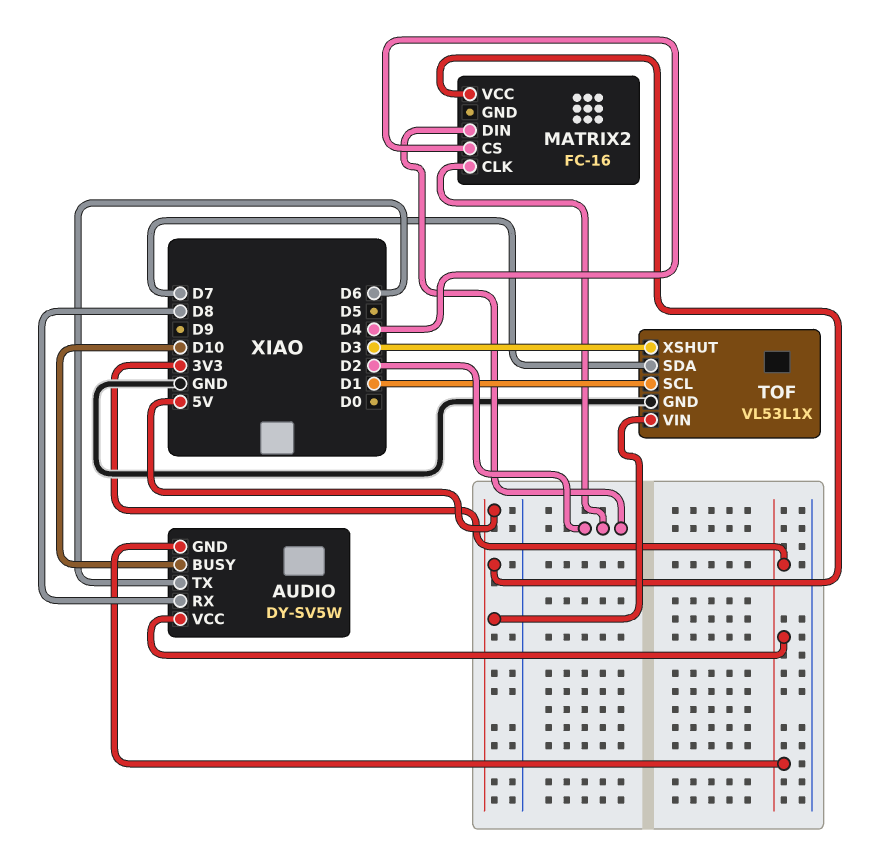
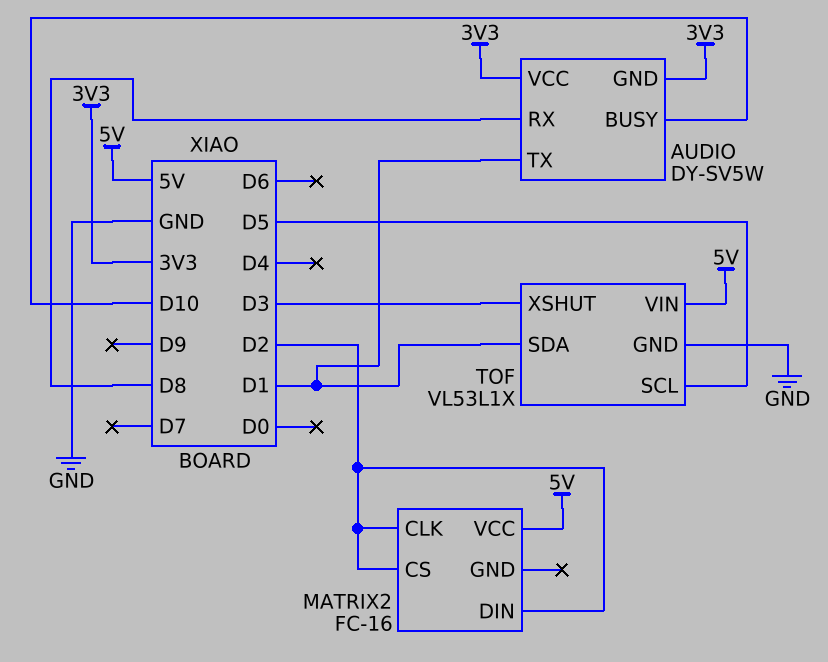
AUDIO pin TX: D6 -> D1
MATRIX2 pin CS: D4 -> D2
TOF pin SCL: D1 -> D5
TOF pin SDA: D7 -> D1

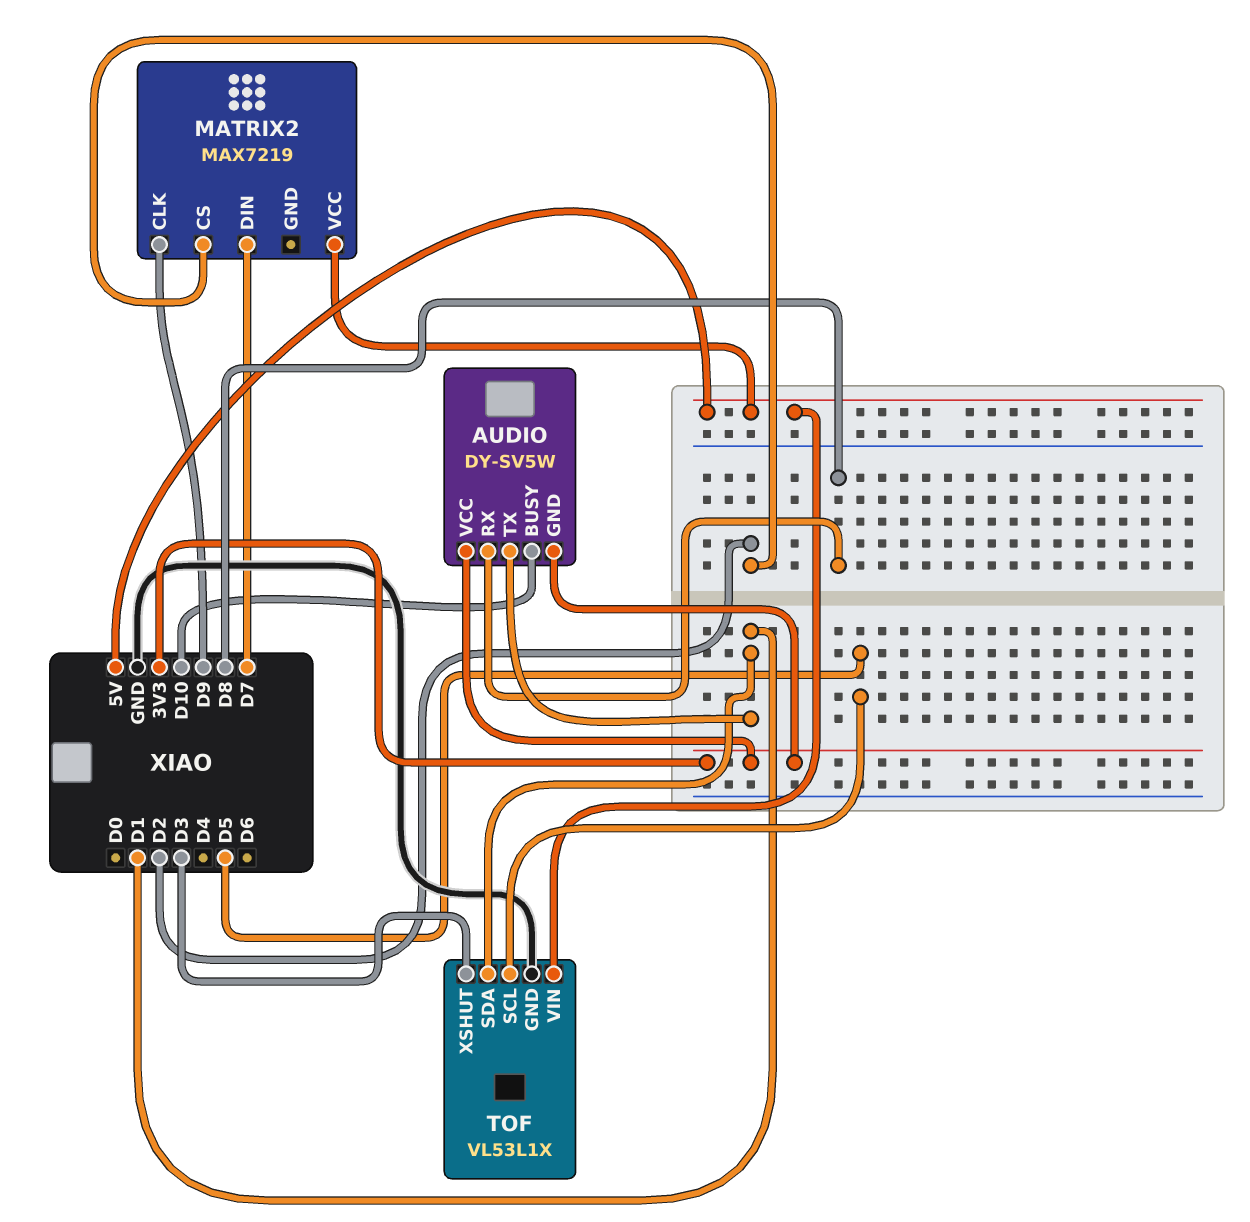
MATRIX2: FC-16 -> MAX7219
MATRIX2 pin CLK: D2 -> D9
MATRIX2 pin DIN: D2 -> D7

